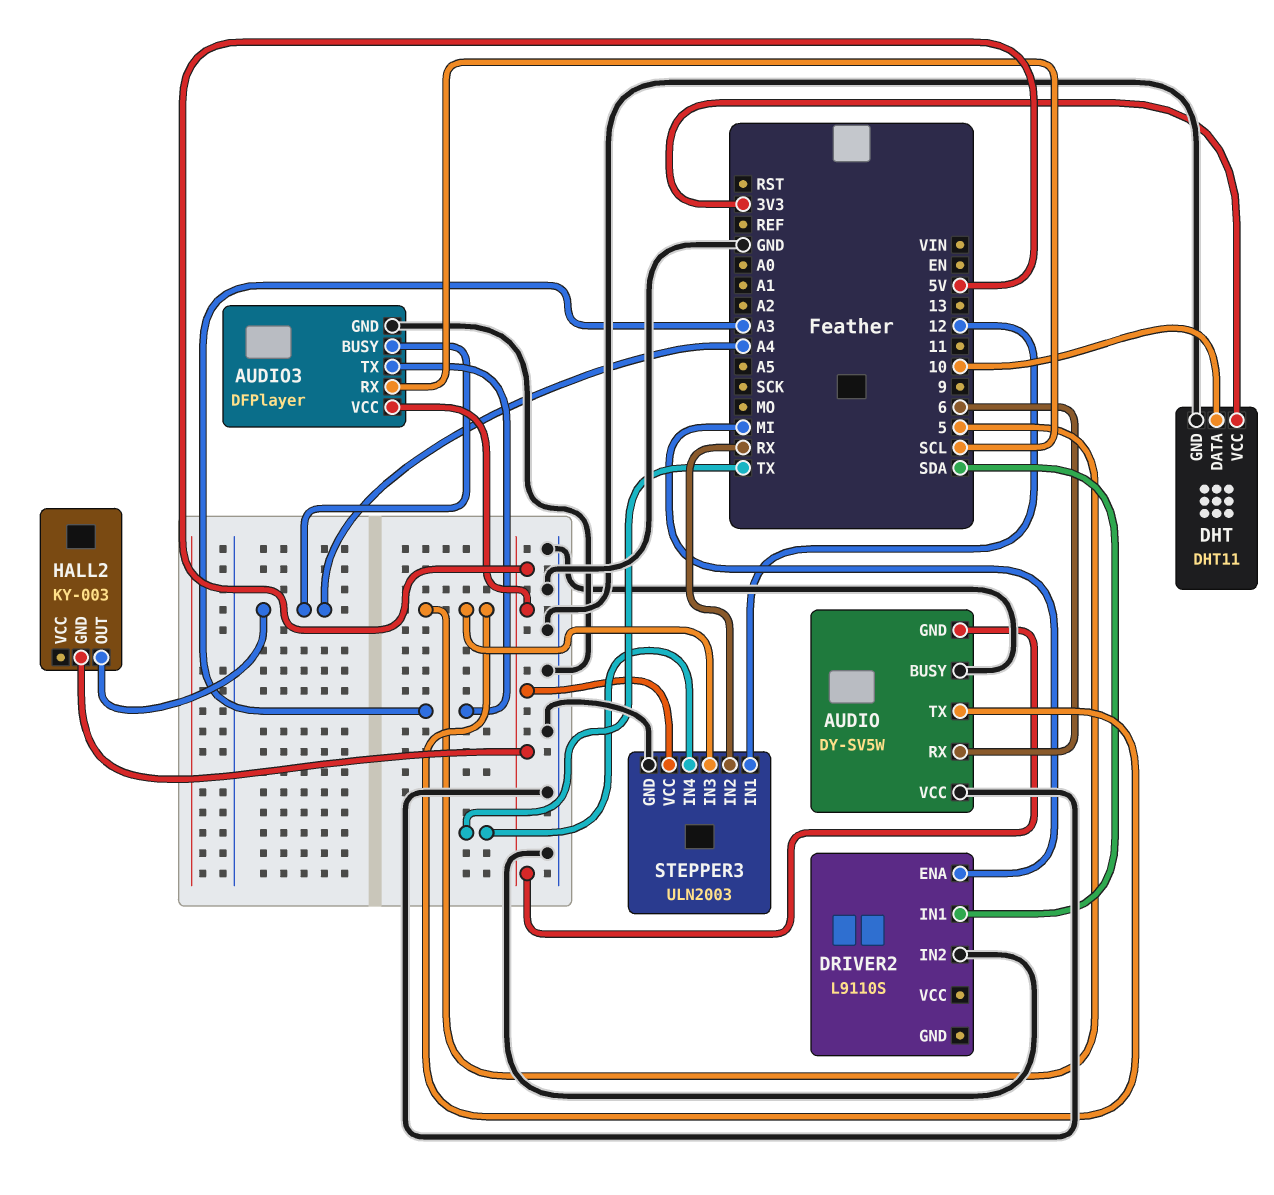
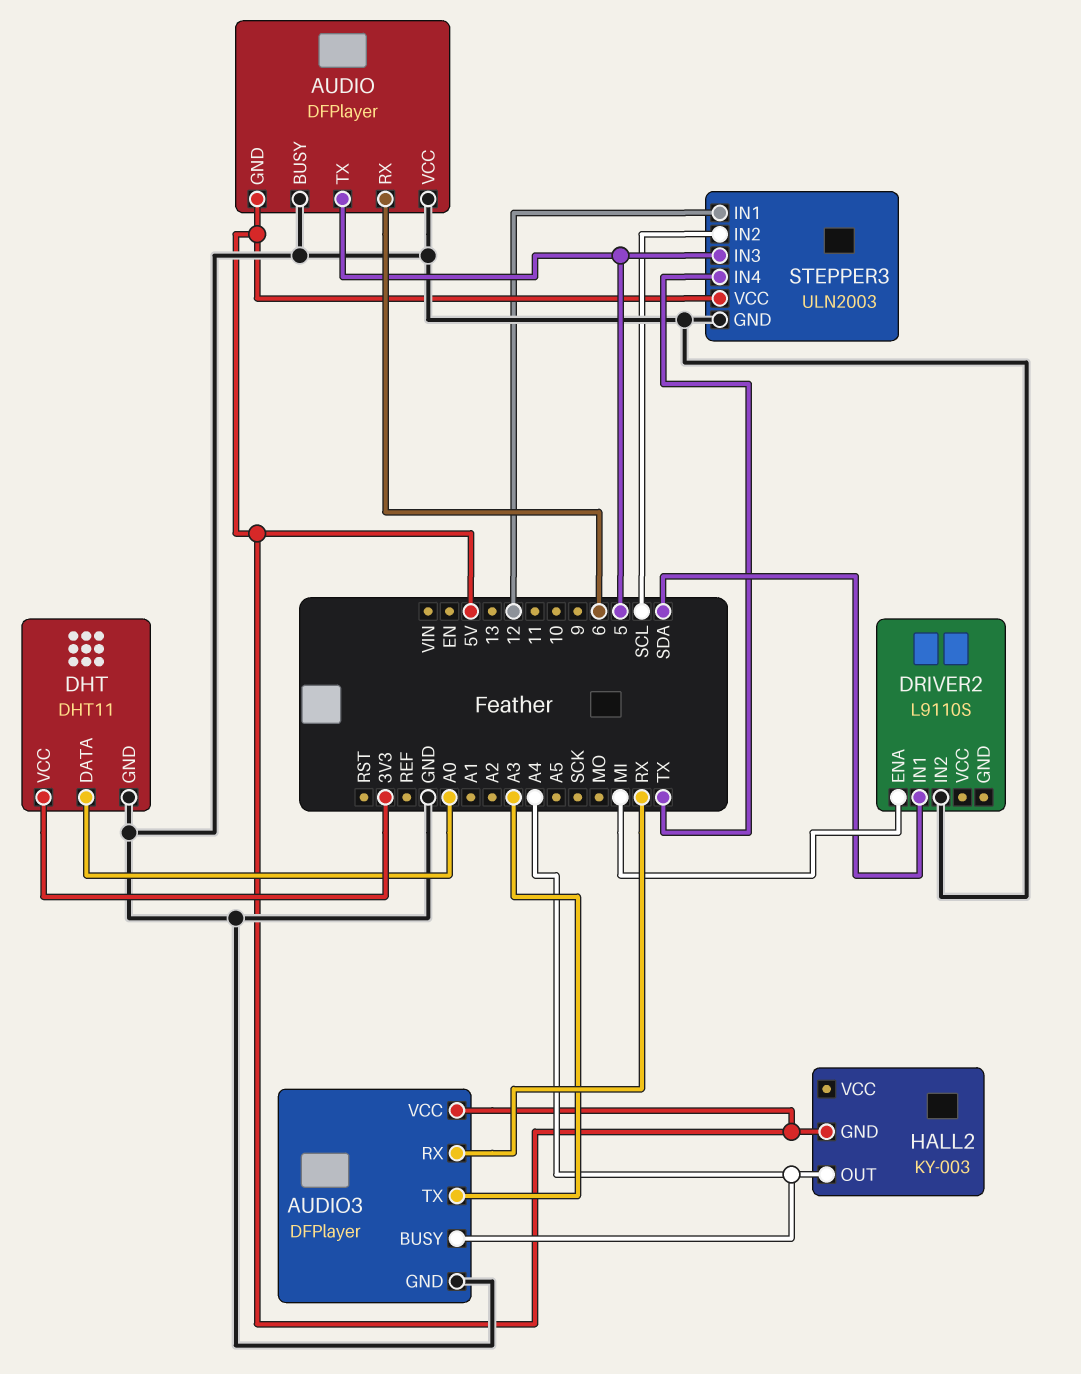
AUDIO: DY-SV5W -> DFPlayer
AUDIO3 pin RX: SCL -> RX
DHT pin DATA: 10 -> A0
STEPPER3 pin IN2: RX -> SCL

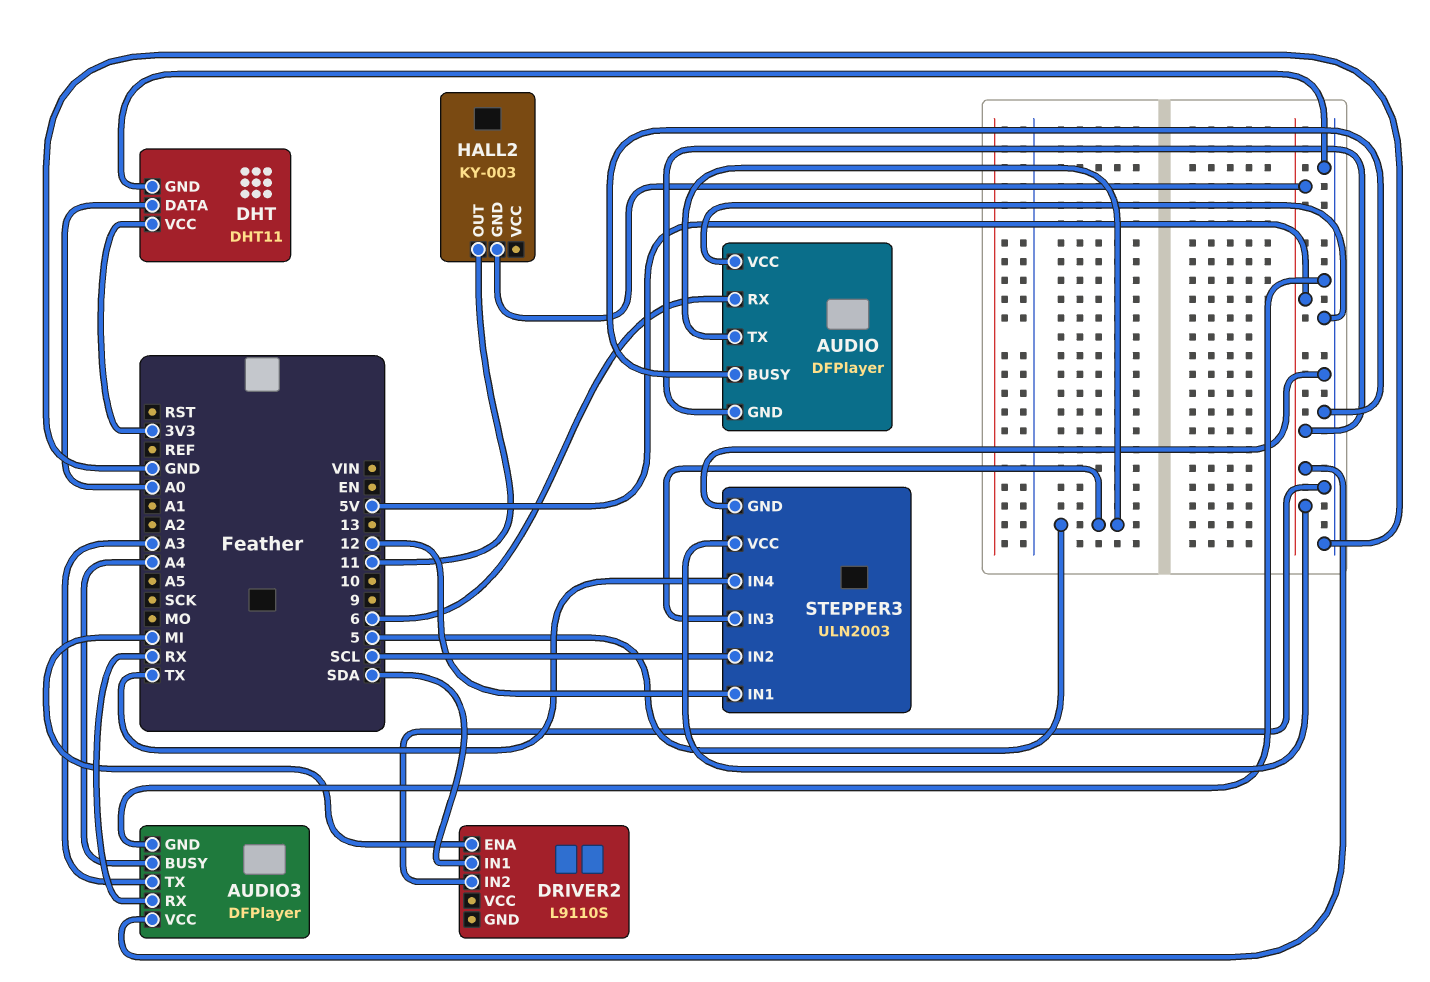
HALL2 pin OUT: A4 -> 11

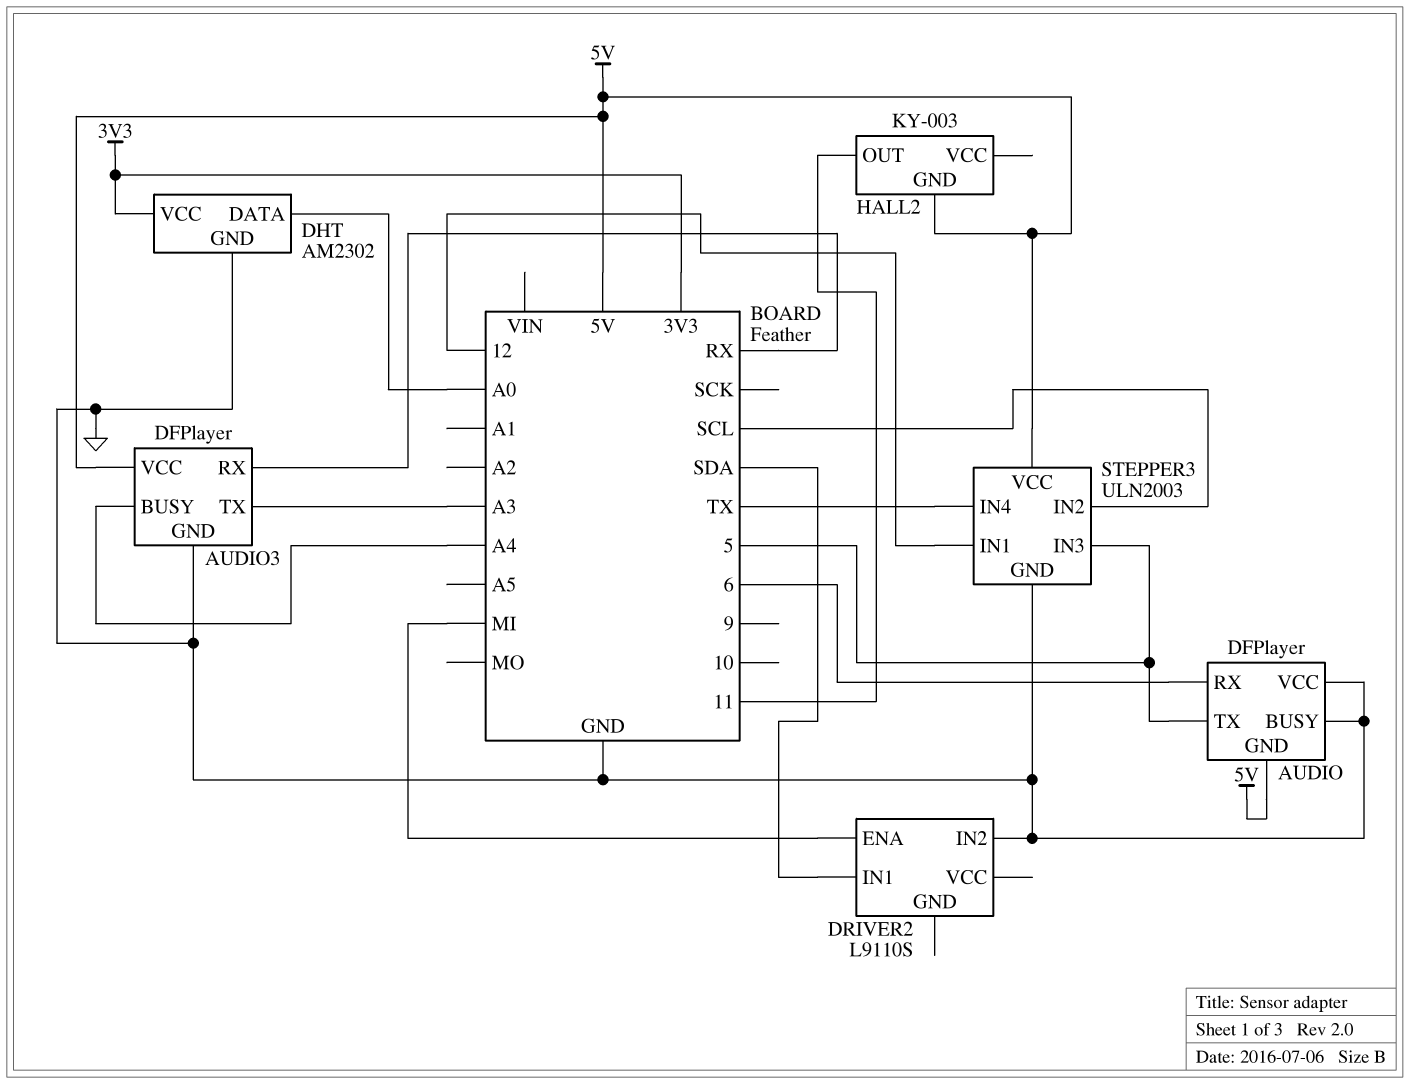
DHT: DHT11 -> AM2302

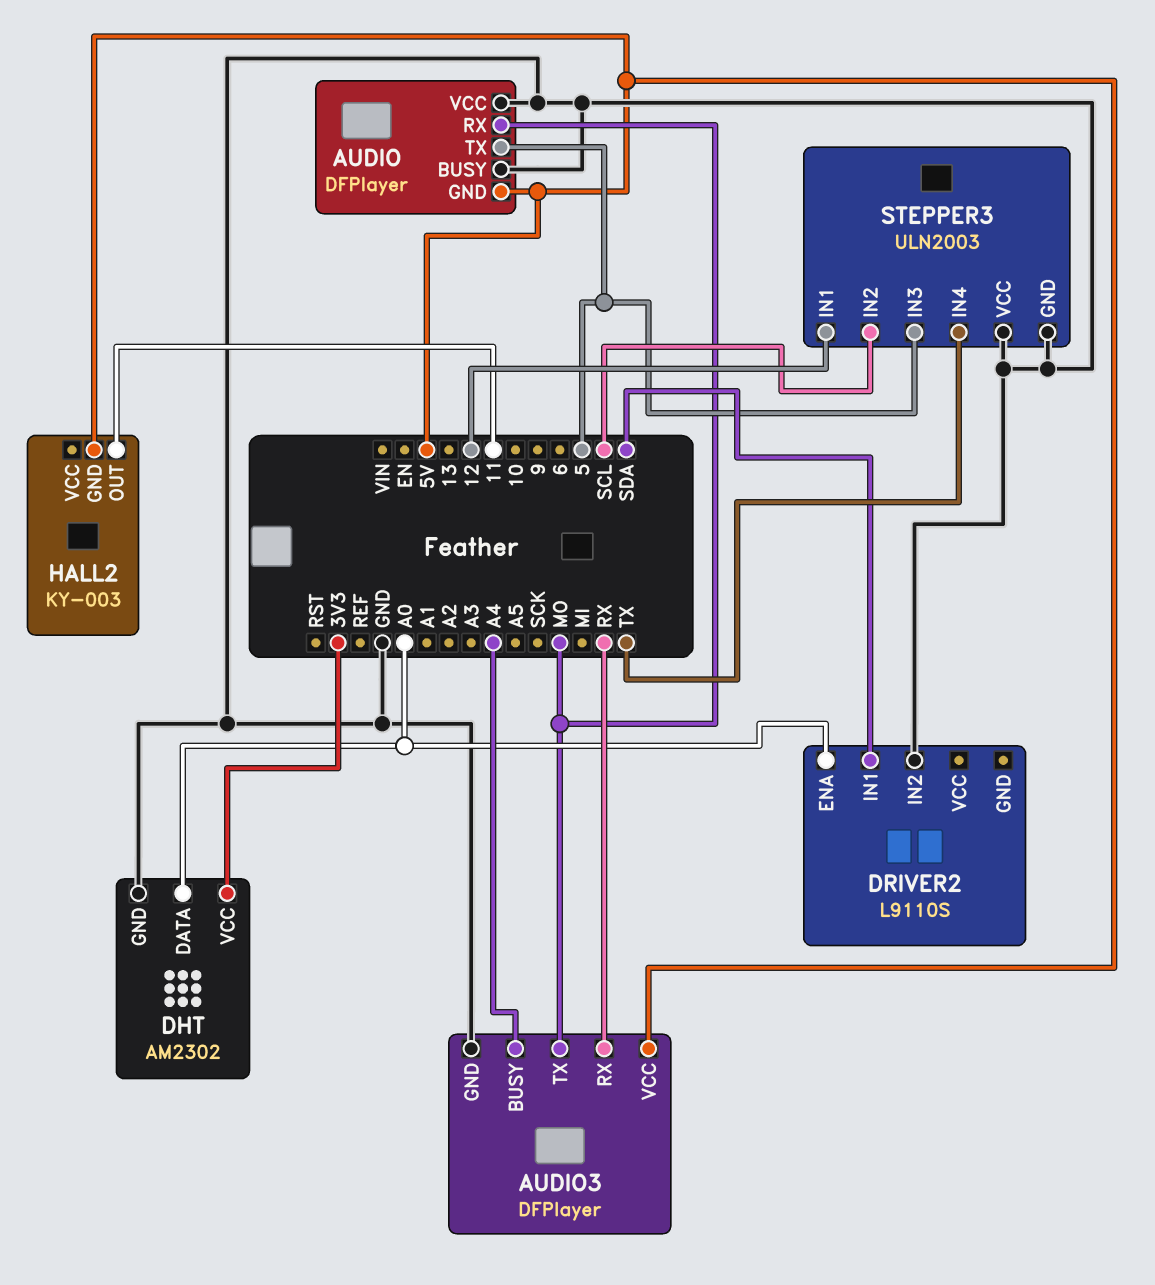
AUDIO pin RX: 6 -> MO
AUDIO3 pin TX: A3 -> MO
DRIVER2 pin ENA: MI -> A0
STEPPER3 pin VCC: 5V -> GND

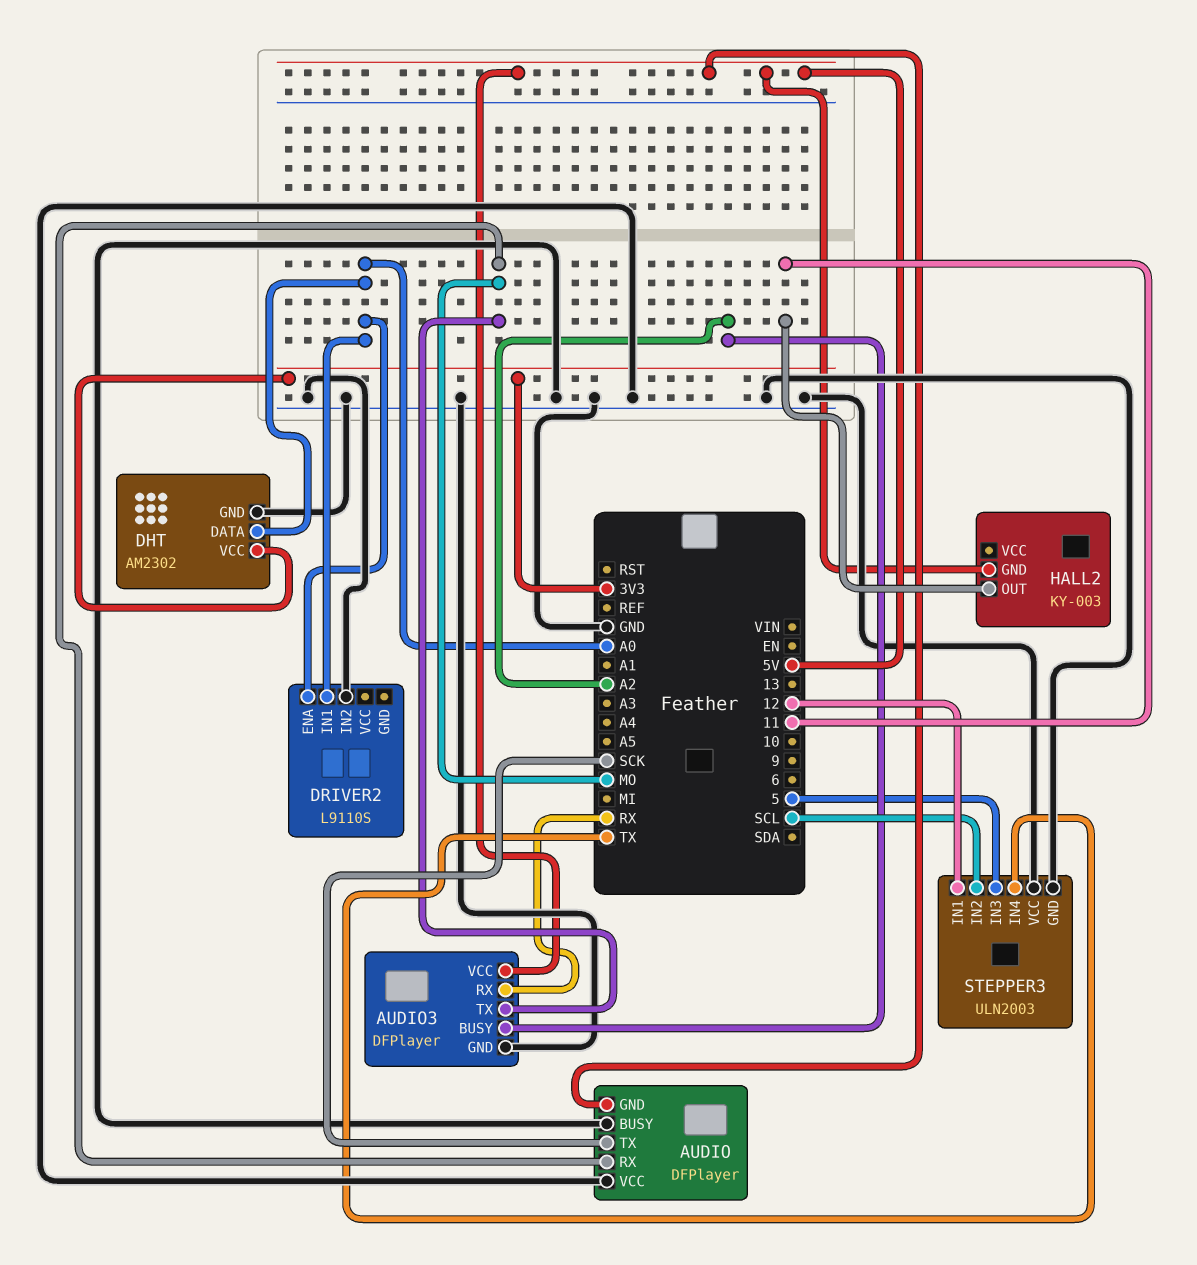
AUDIO pin TX: 5 -> SCK
AUDIO3 pin BUSY: A4 -> A2
DRIVER2 pin IN1: SDA -> A0

